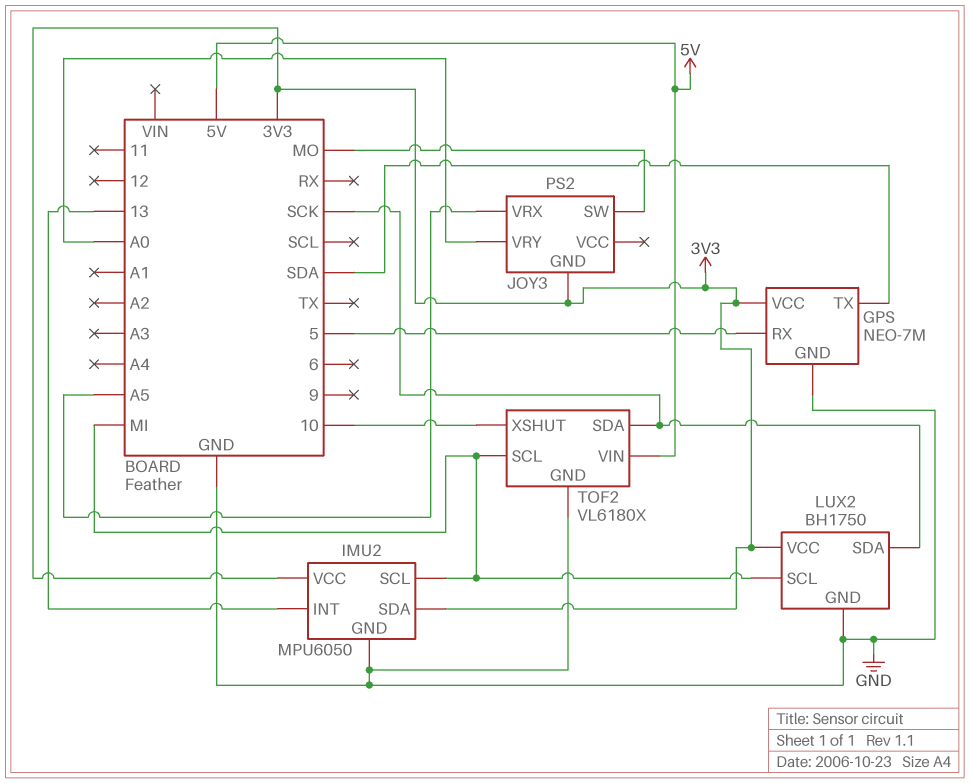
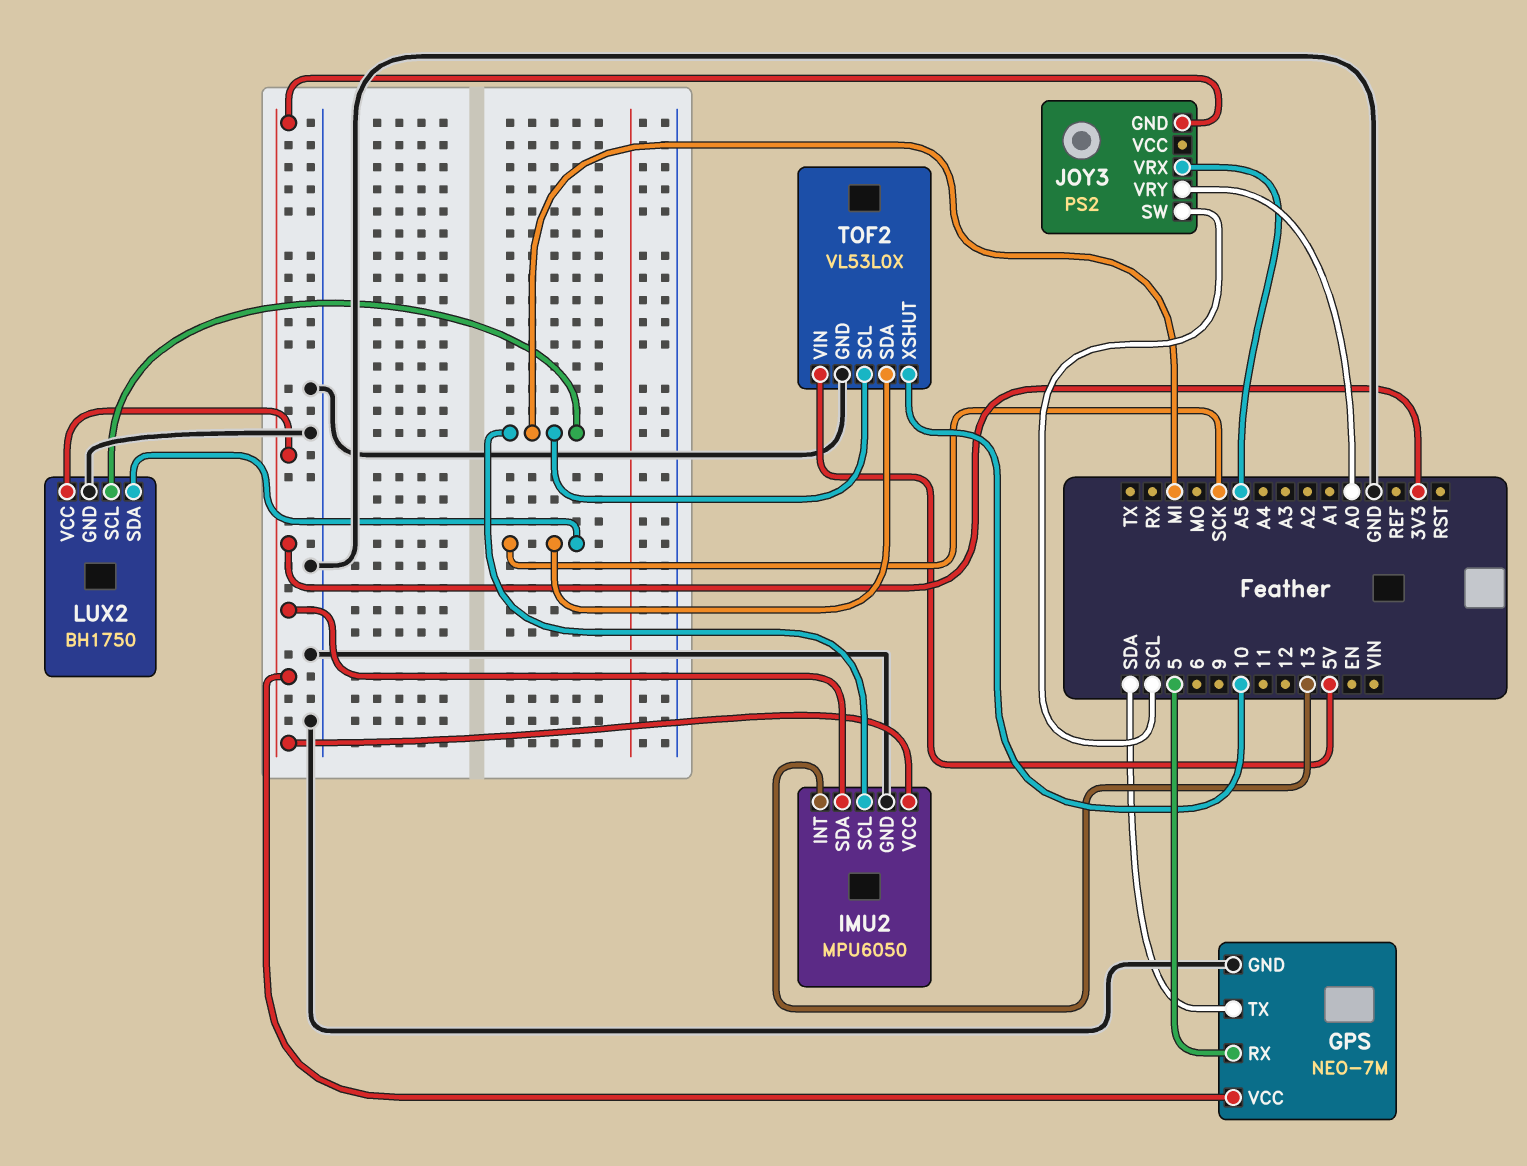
JOY3 pin SW: MO -> SCL
TOF2: VL6180X -> VL53L0X

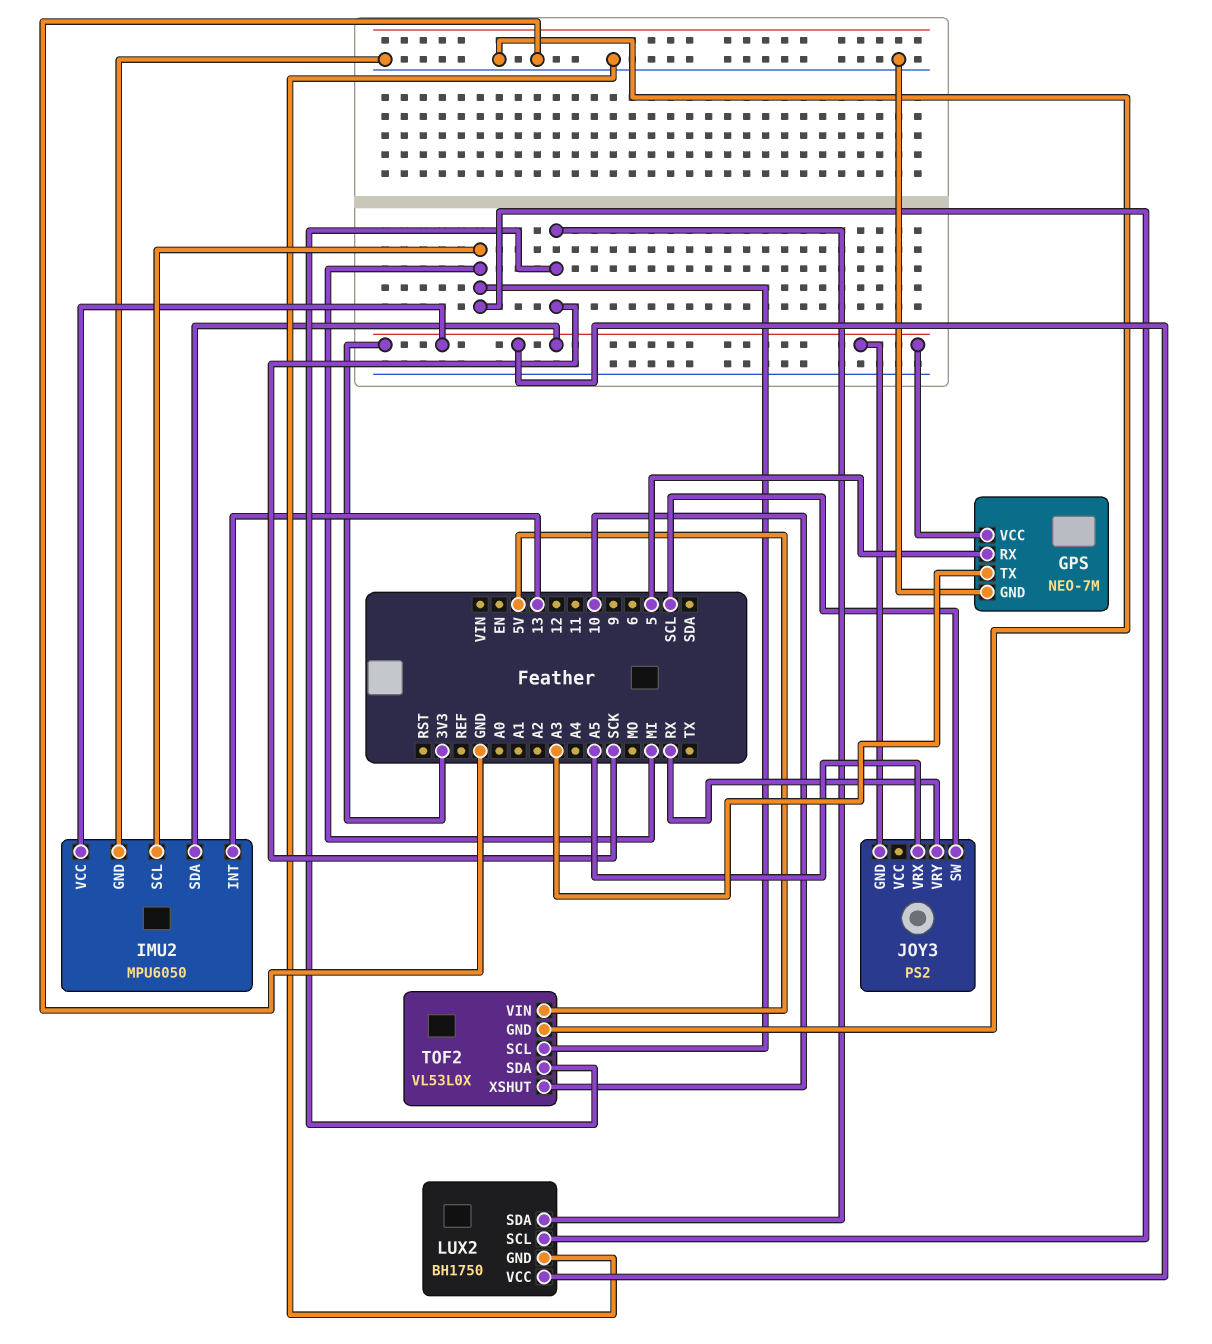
GPS pin TX: SDA -> A3
JOY3 pin VRY: A0 -> RX

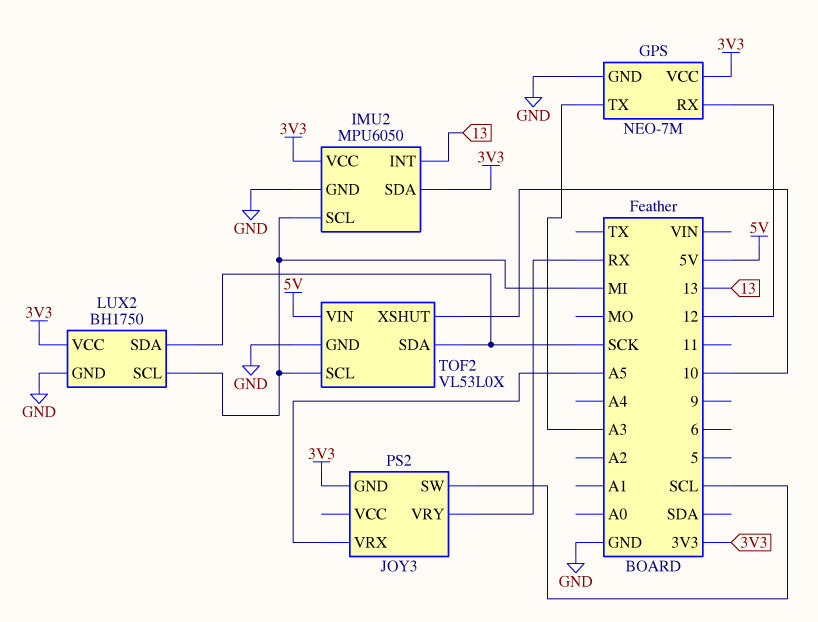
GPS pin RX: 5 -> 12

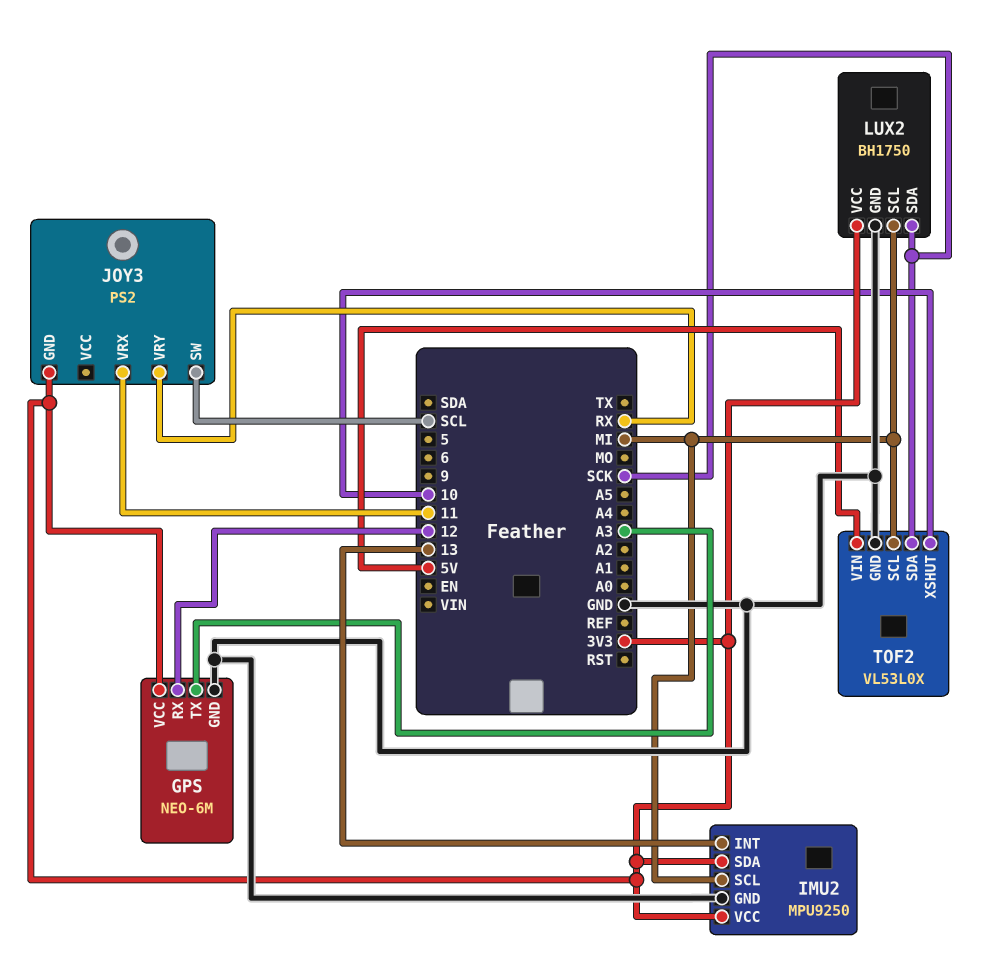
GPS: NEO-7M -> NEO-6M
IMU2: MPU6050 -> MPU9250
JOY3 pin VRX: A5 -> 11

